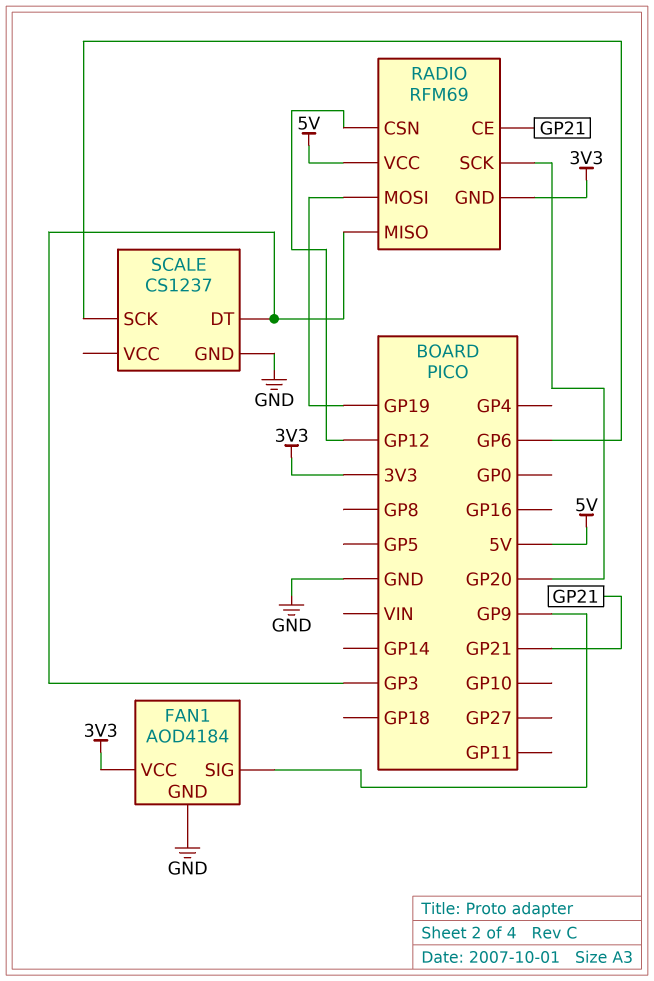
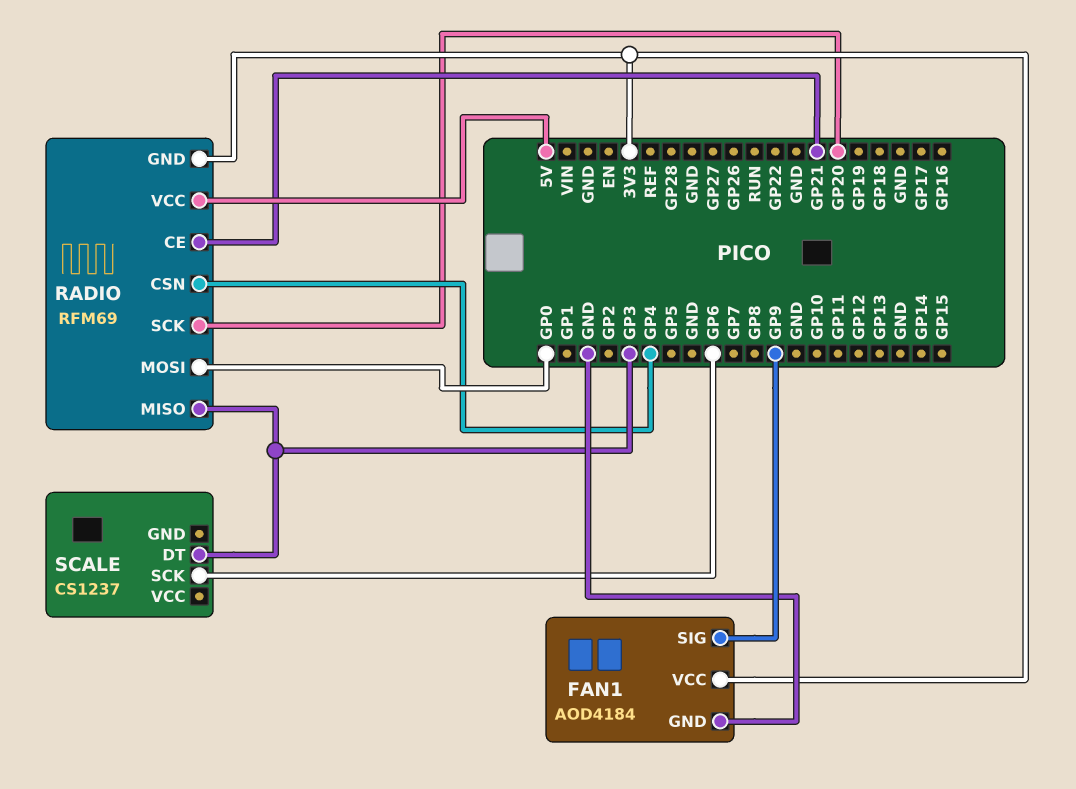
RADIO pin CSN: GP12 -> GP4
RADIO pin MOSI: GP19 -> GP0
SCALE pin GND: GND -> none

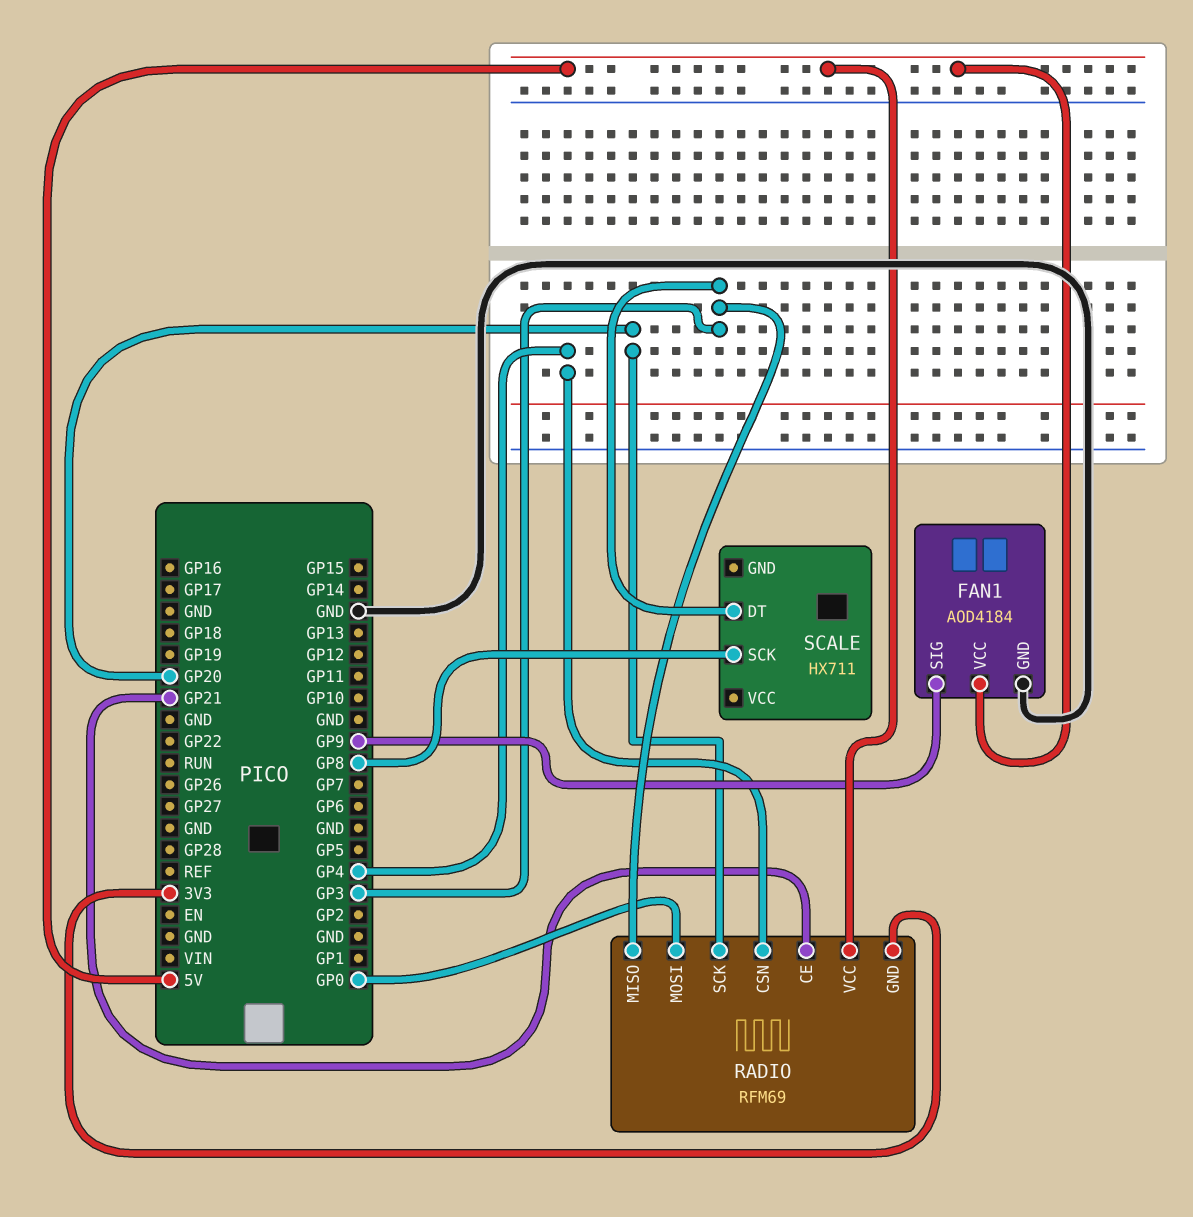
FAN1 pin VCC: 3V3 -> 5V
SCALE: CS1237 -> HX711
SCALE pin SCK: GP6 -> GP8

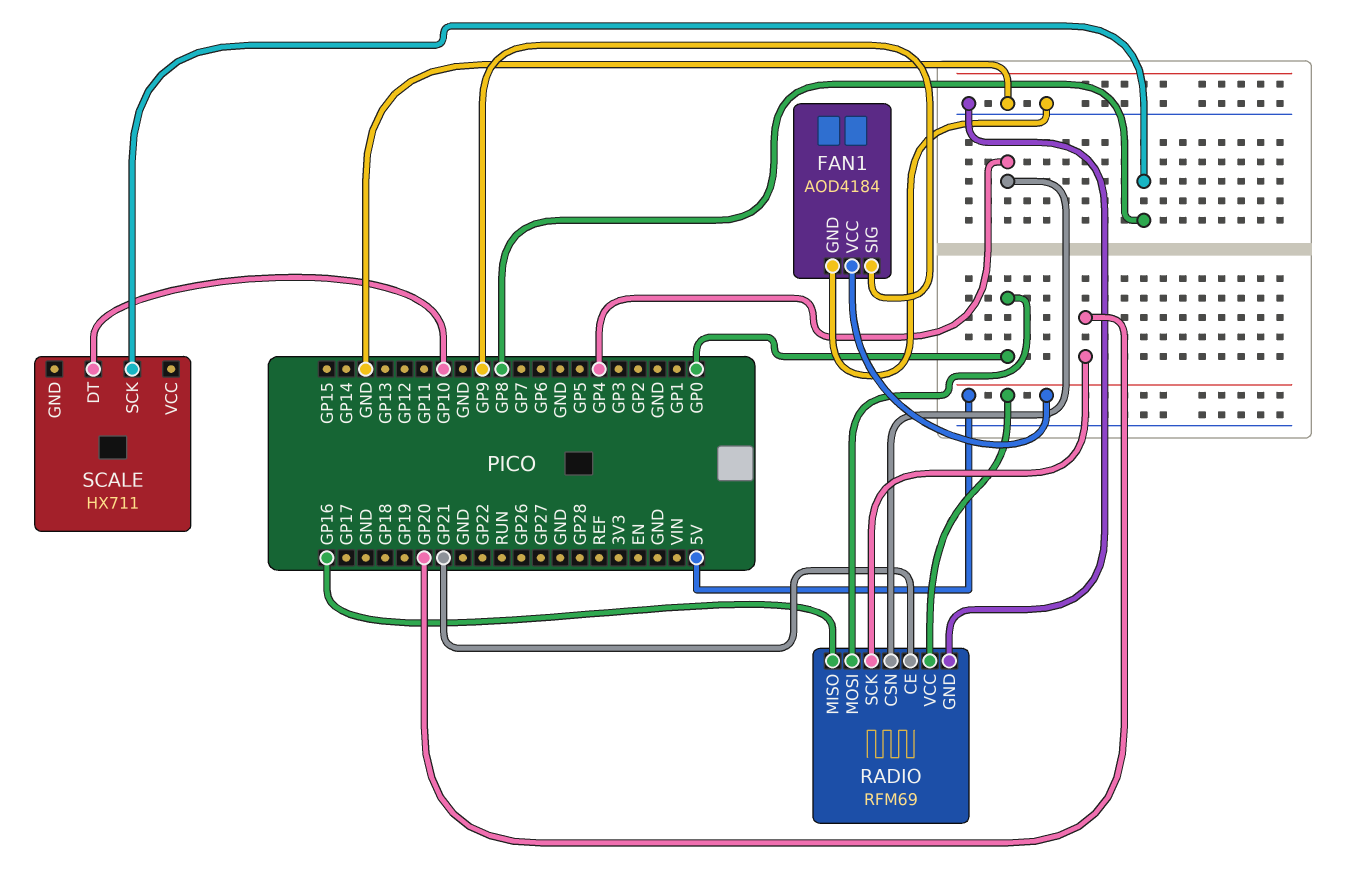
RADIO pin GND: 3V3 -> GND
RADIO pin MISO: GP3 -> GP16
SCALE pin DT: GP3 -> GP10

